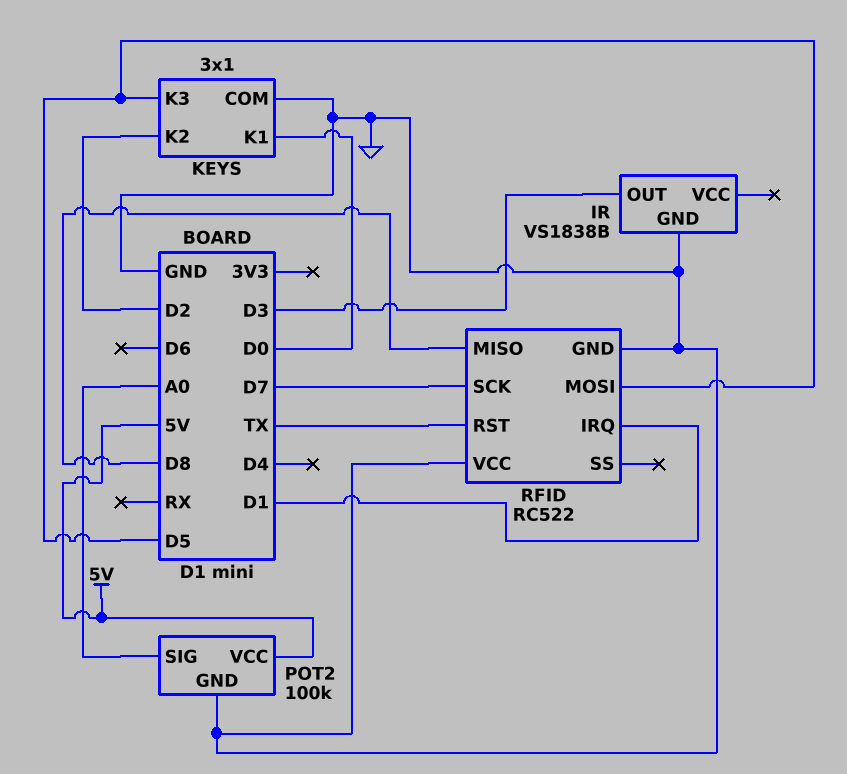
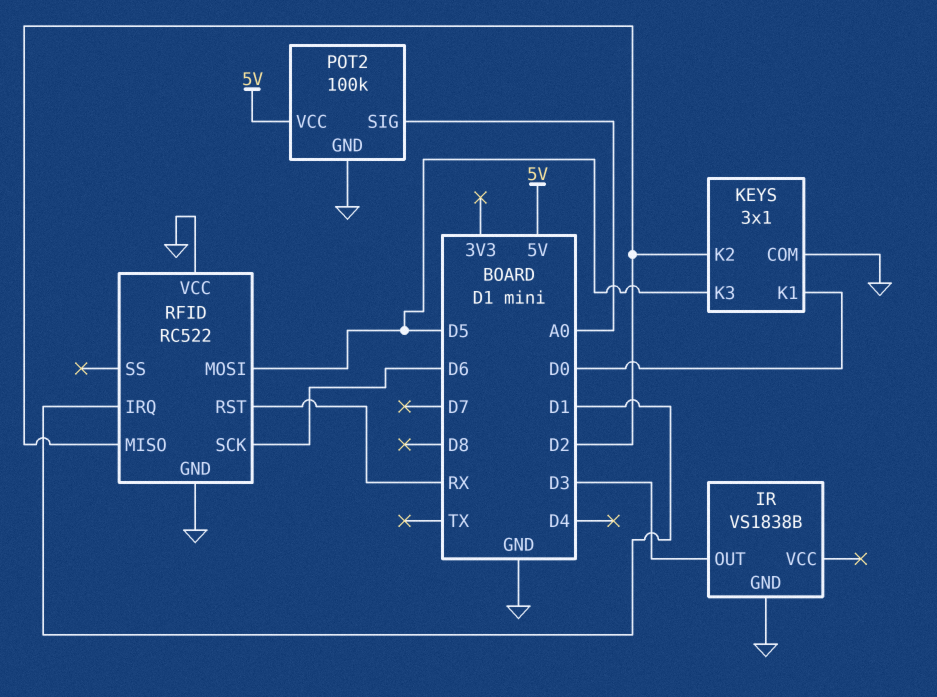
RFID pin MISO: D8 -> D2
RFID pin RST: TX -> RX
RFID pin SCK: D7 -> D6

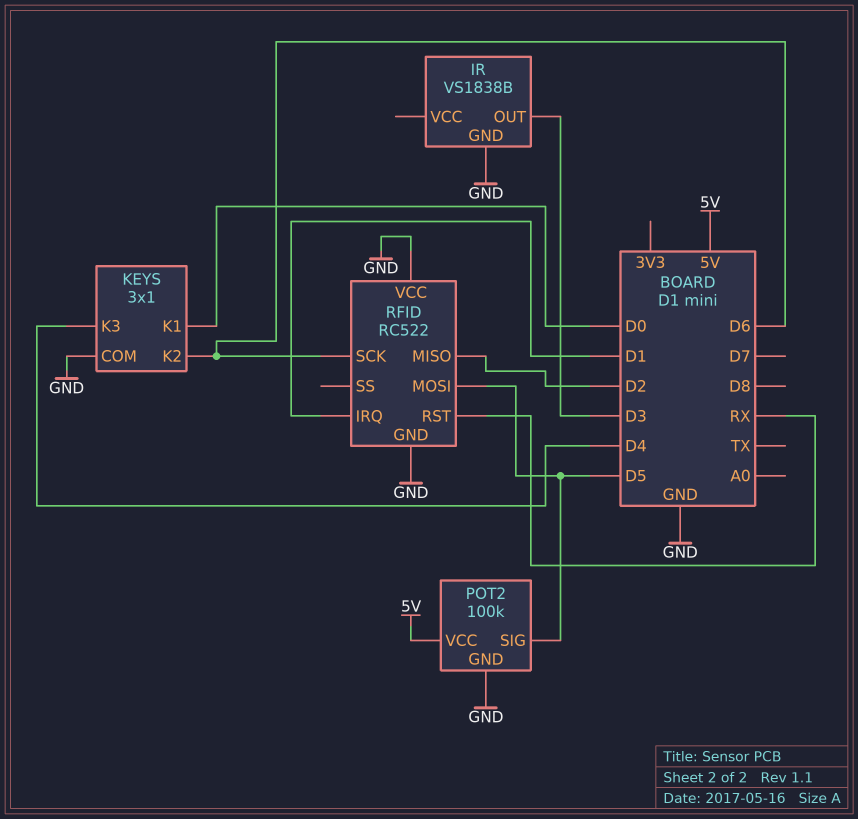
KEYS pin K2: D2 -> D6
KEYS pin K3: D5 -> D4
POT2 pin SIG: A0 -> D5

